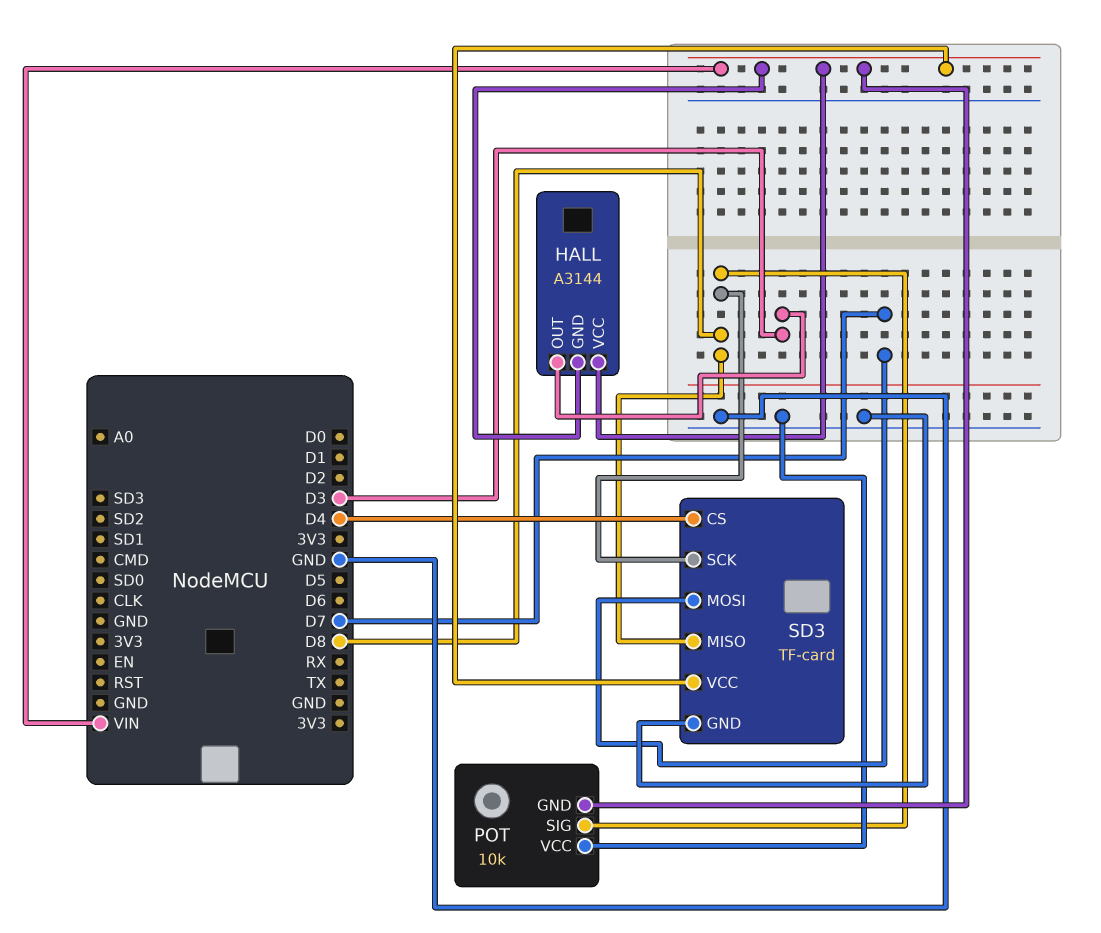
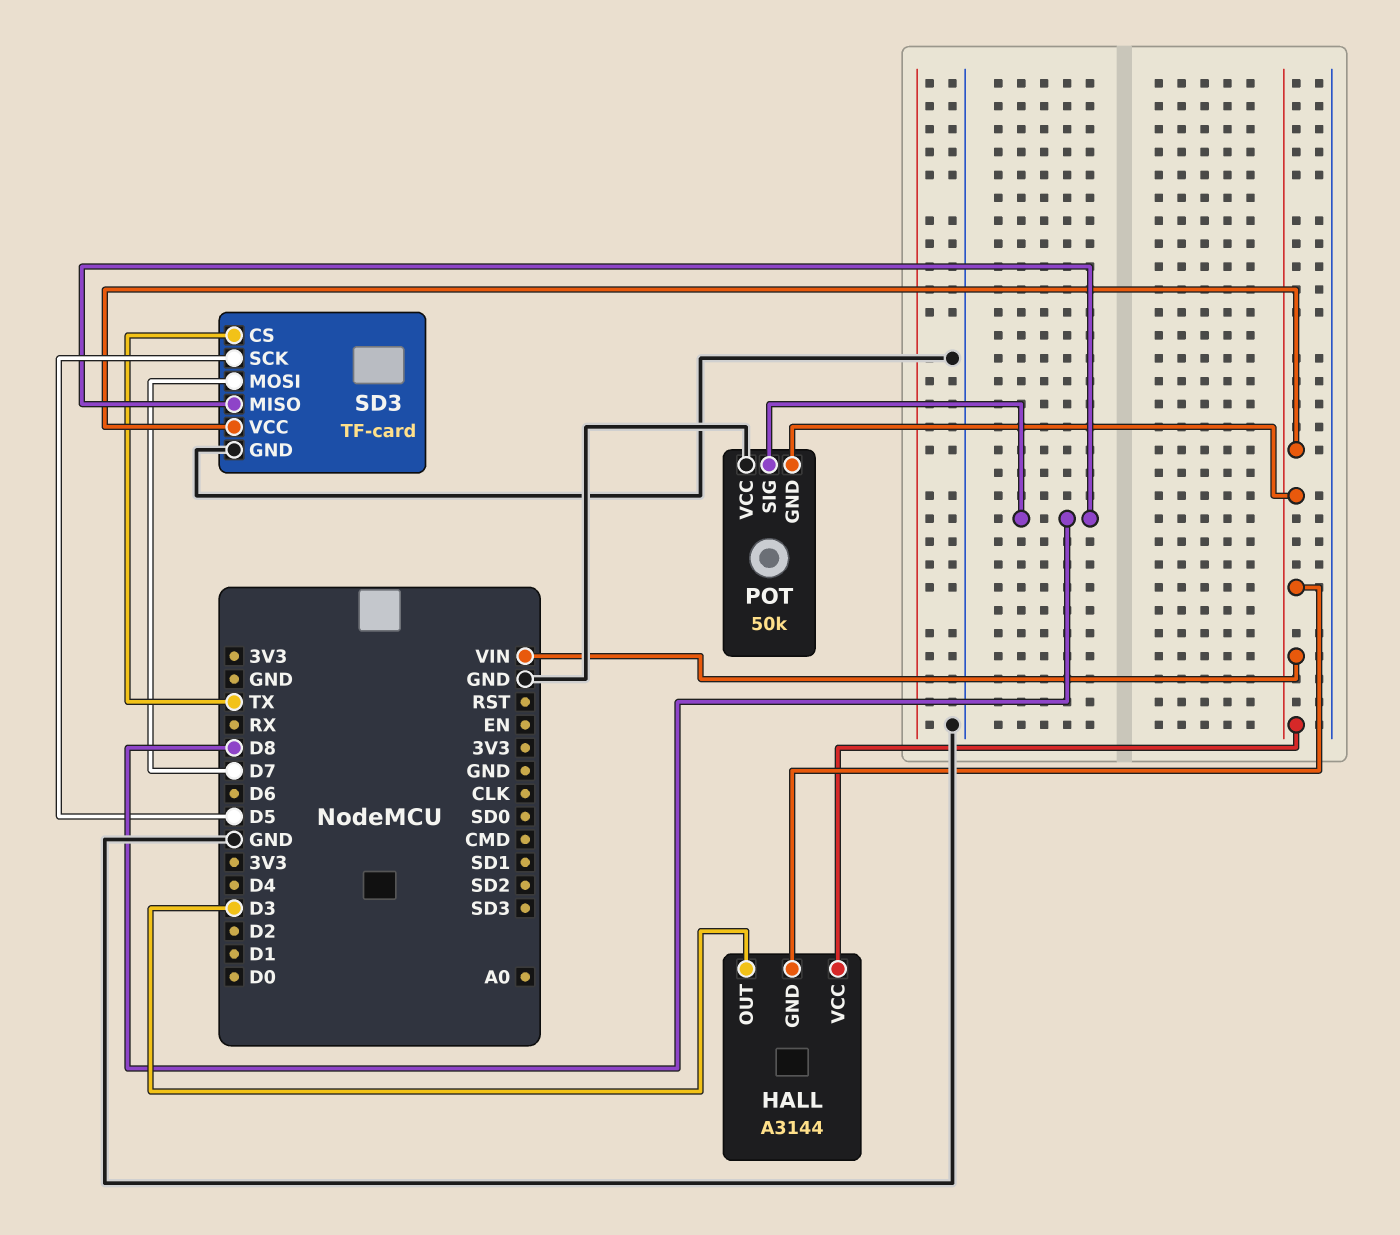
POT: 10k -> 50k
SD3 pin CS: D4 -> TX
SD3 pin SCK: D8 -> D5

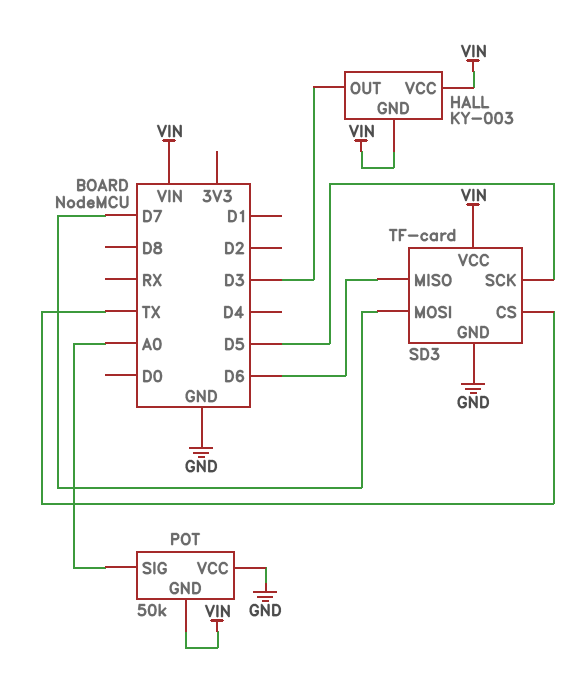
HALL: A3144 -> KY-003
POT pin SIG: D8 -> A0
SD3 pin MISO: D8 -> D6

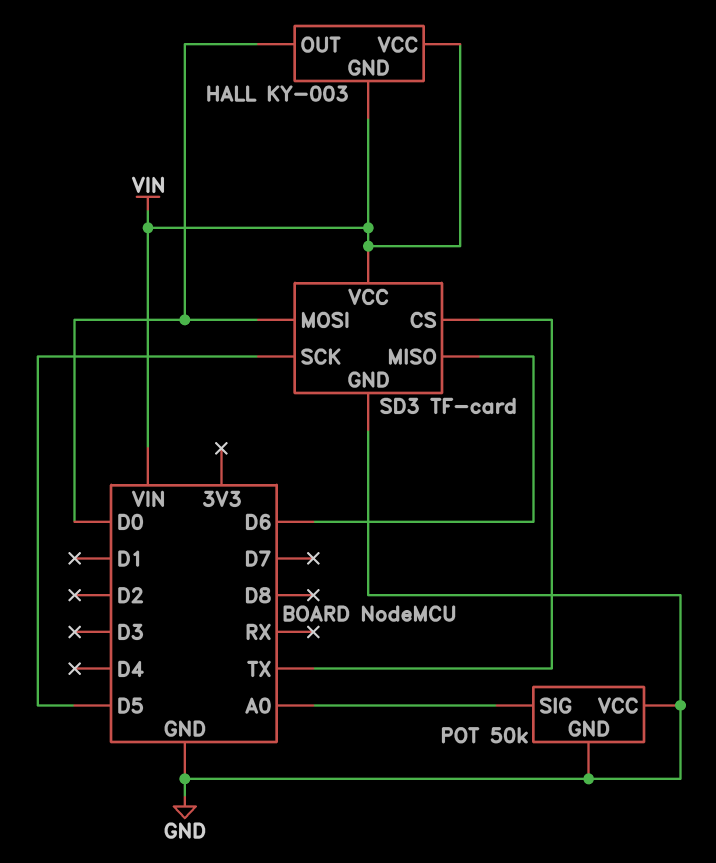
HALL pin OUT: D3 -> D0
POT pin GND: VIN -> GND
SD3 pin MOSI: D7 -> D0

